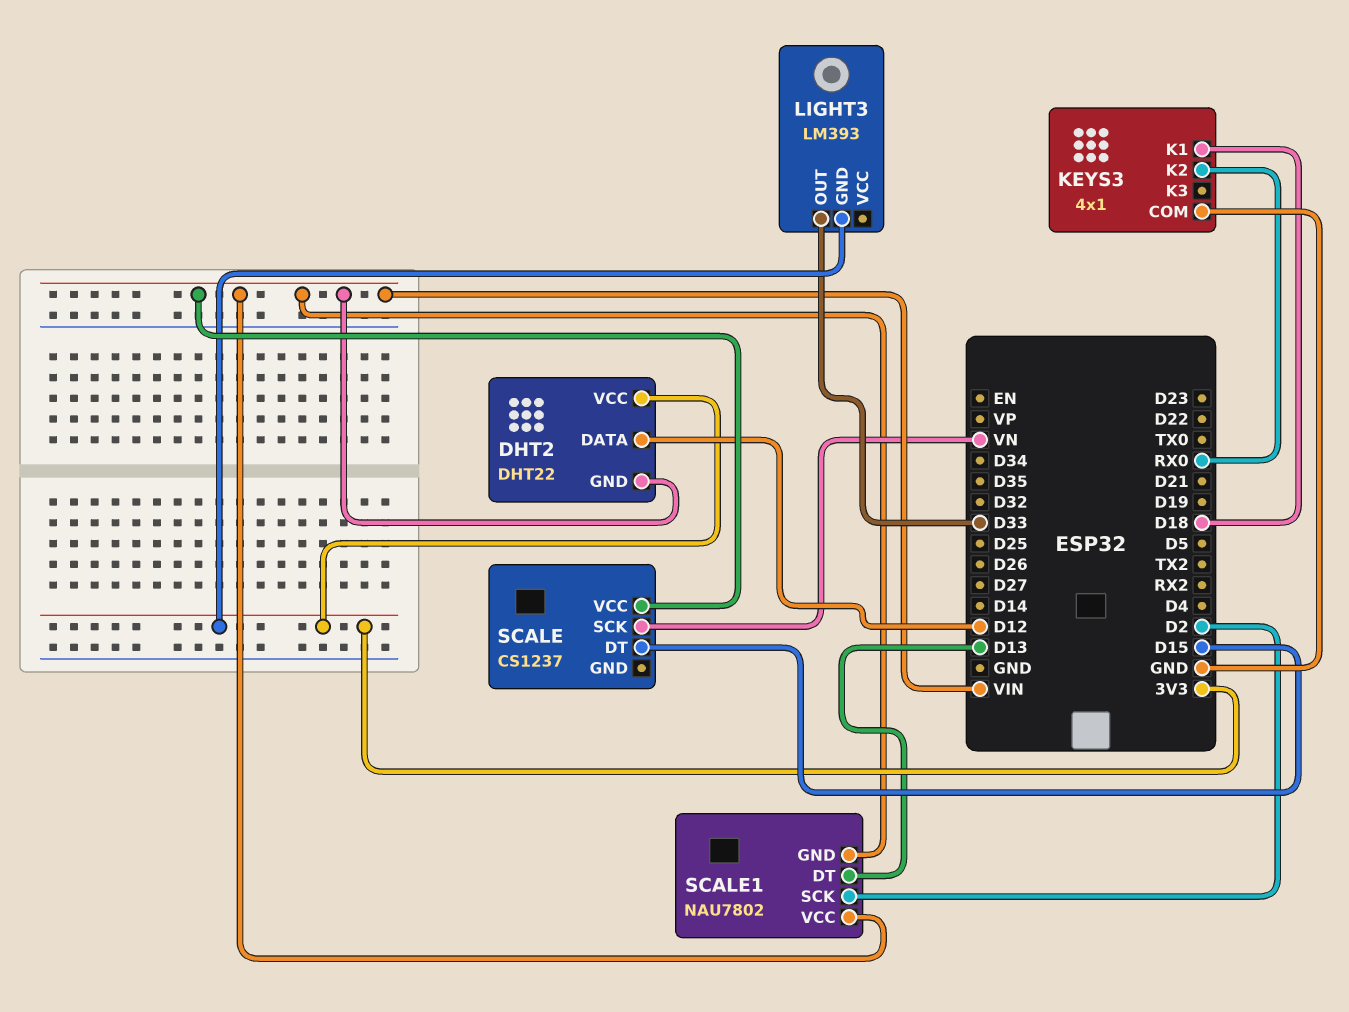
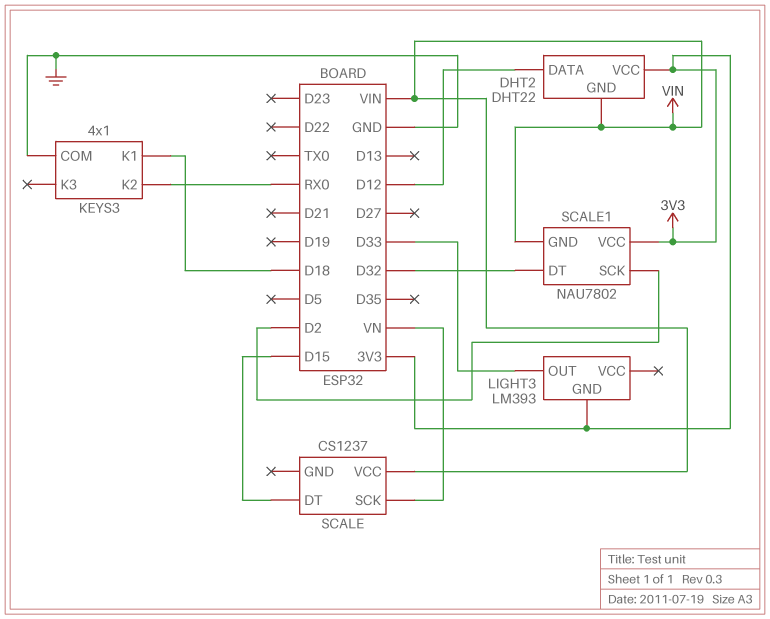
SCALE1 pin DT: D13 -> D32
SCALE1 pin VCC: VIN -> 3V3

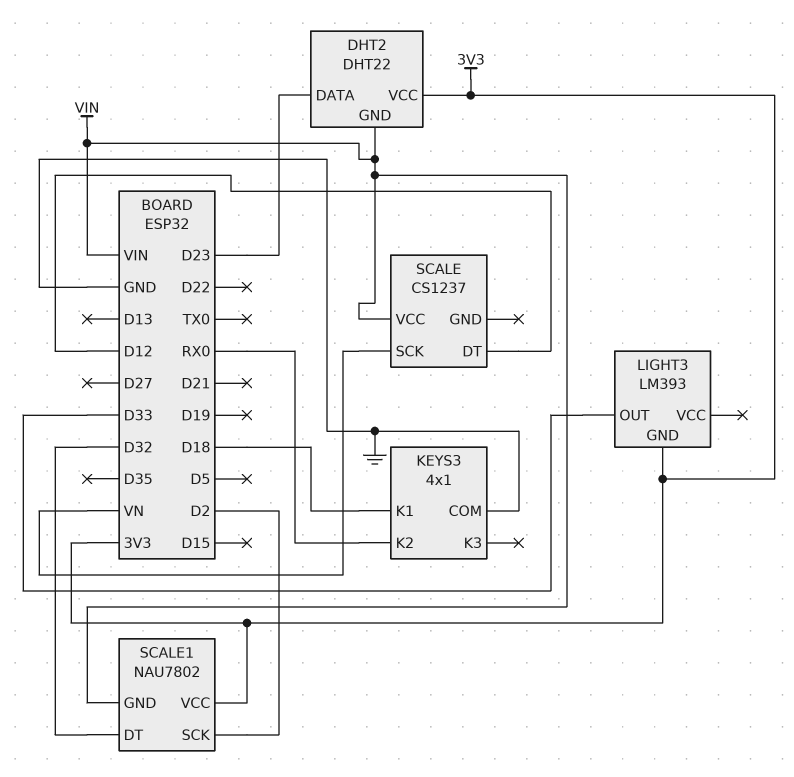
DHT2 pin DATA: D12 -> D23
SCALE pin DT: D15 -> D12

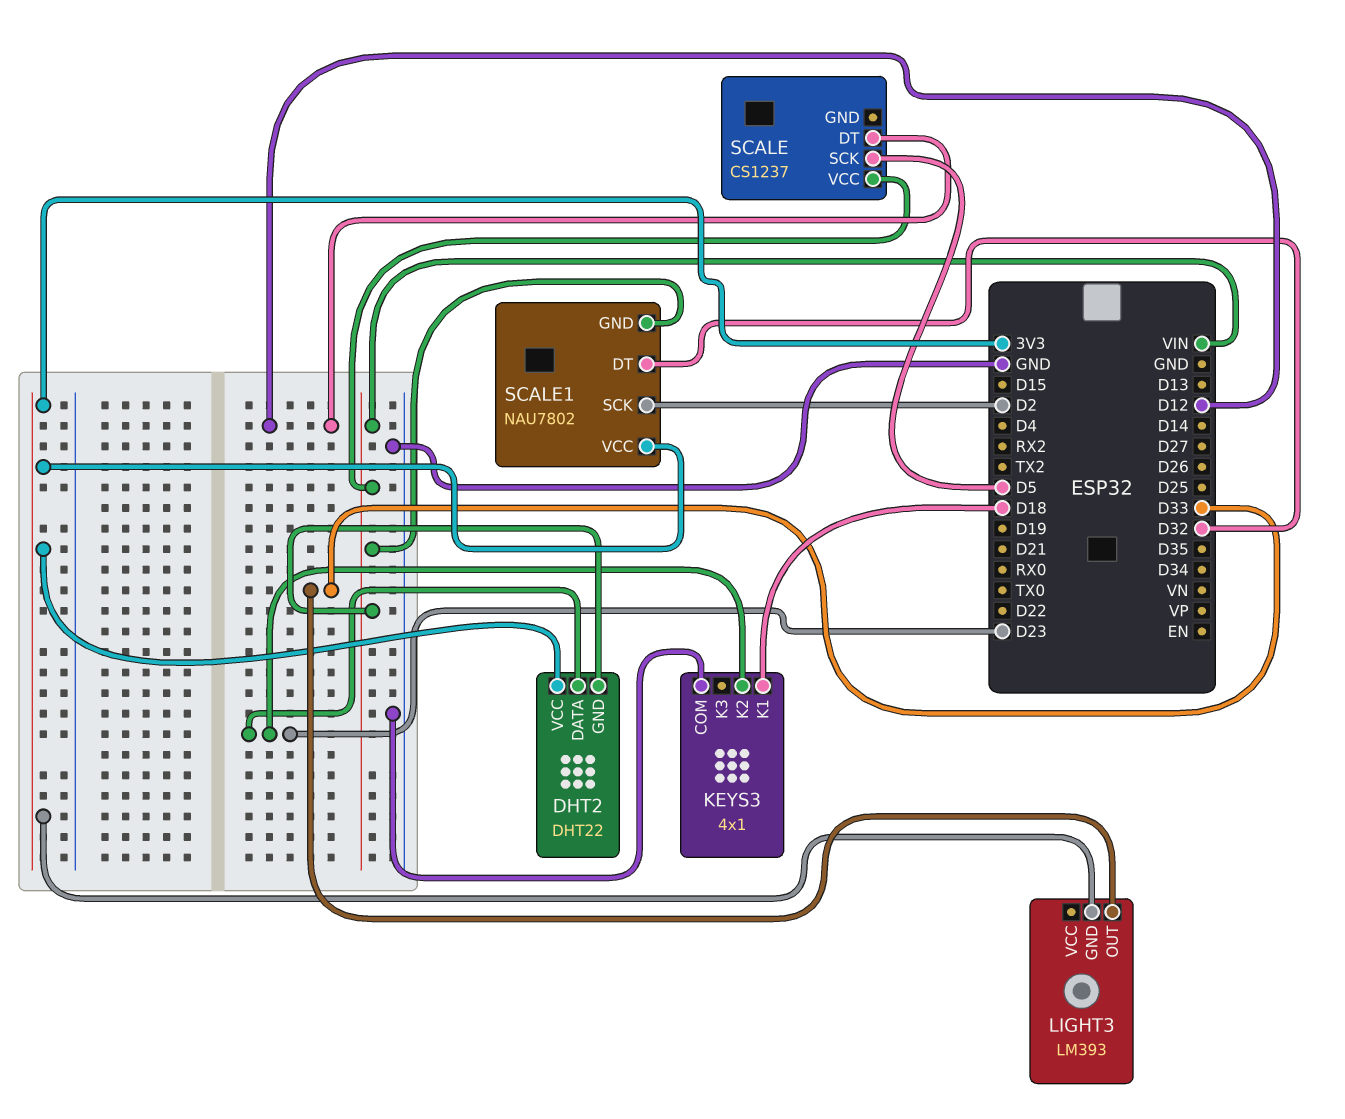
KEYS3 pin K2: RX0 -> D23
SCALE pin SCK: VN -> D5

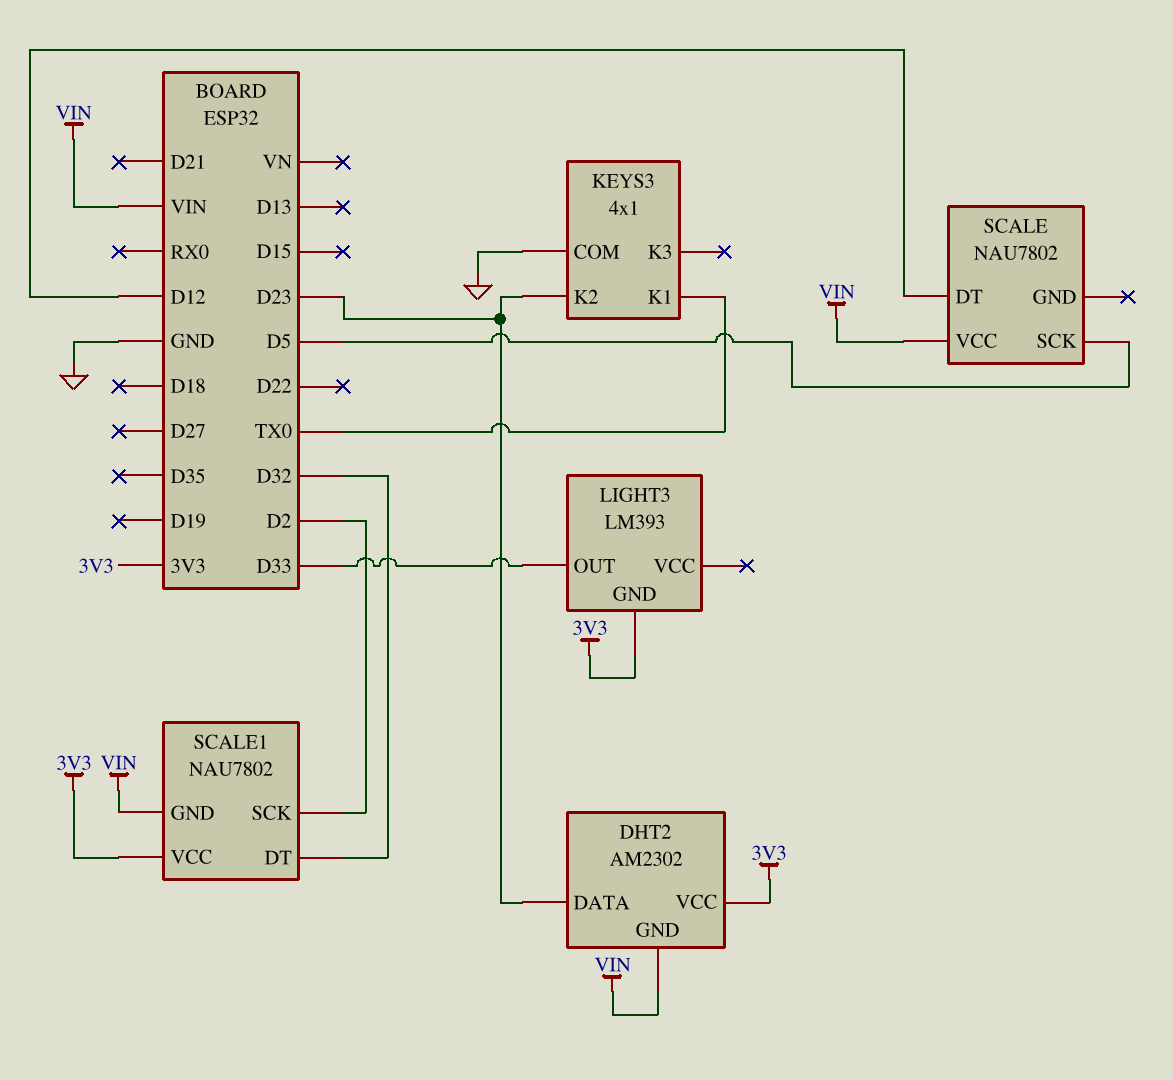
DHT2: DHT22 -> AM2302
KEYS3 pin K1: D18 -> TX0
SCALE: CS1237 -> NAU7802

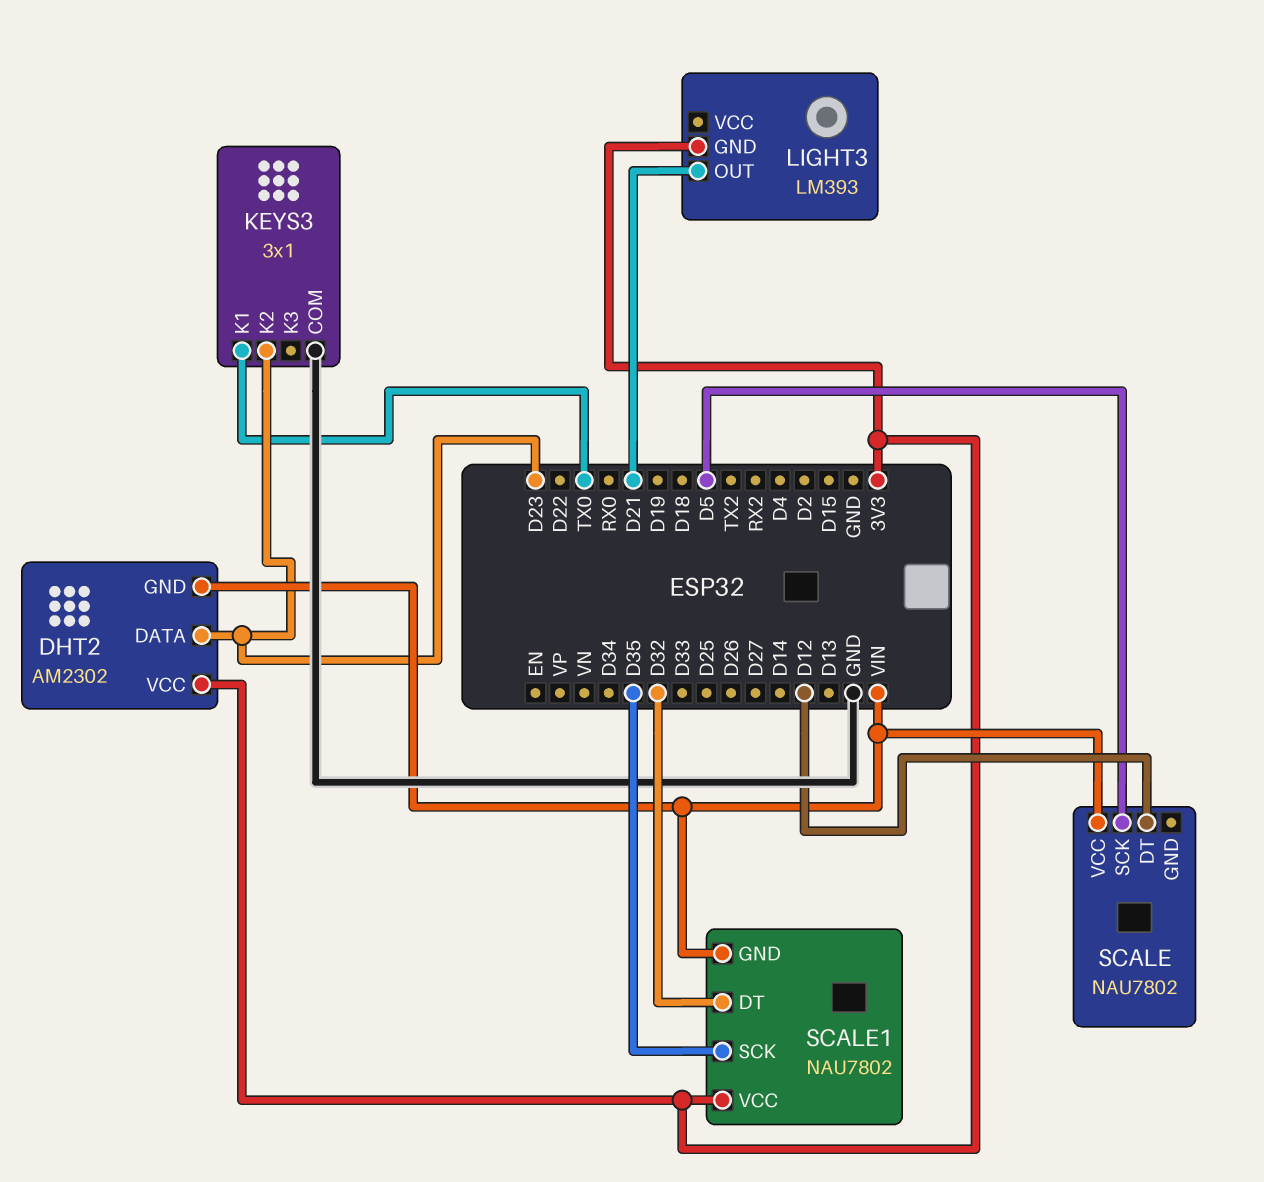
KEYS3: 4x1 -> 3x1
LIGHT3 pin OUT: D33 -> D21
SCALE1 pin SCK: D2 -> D35

